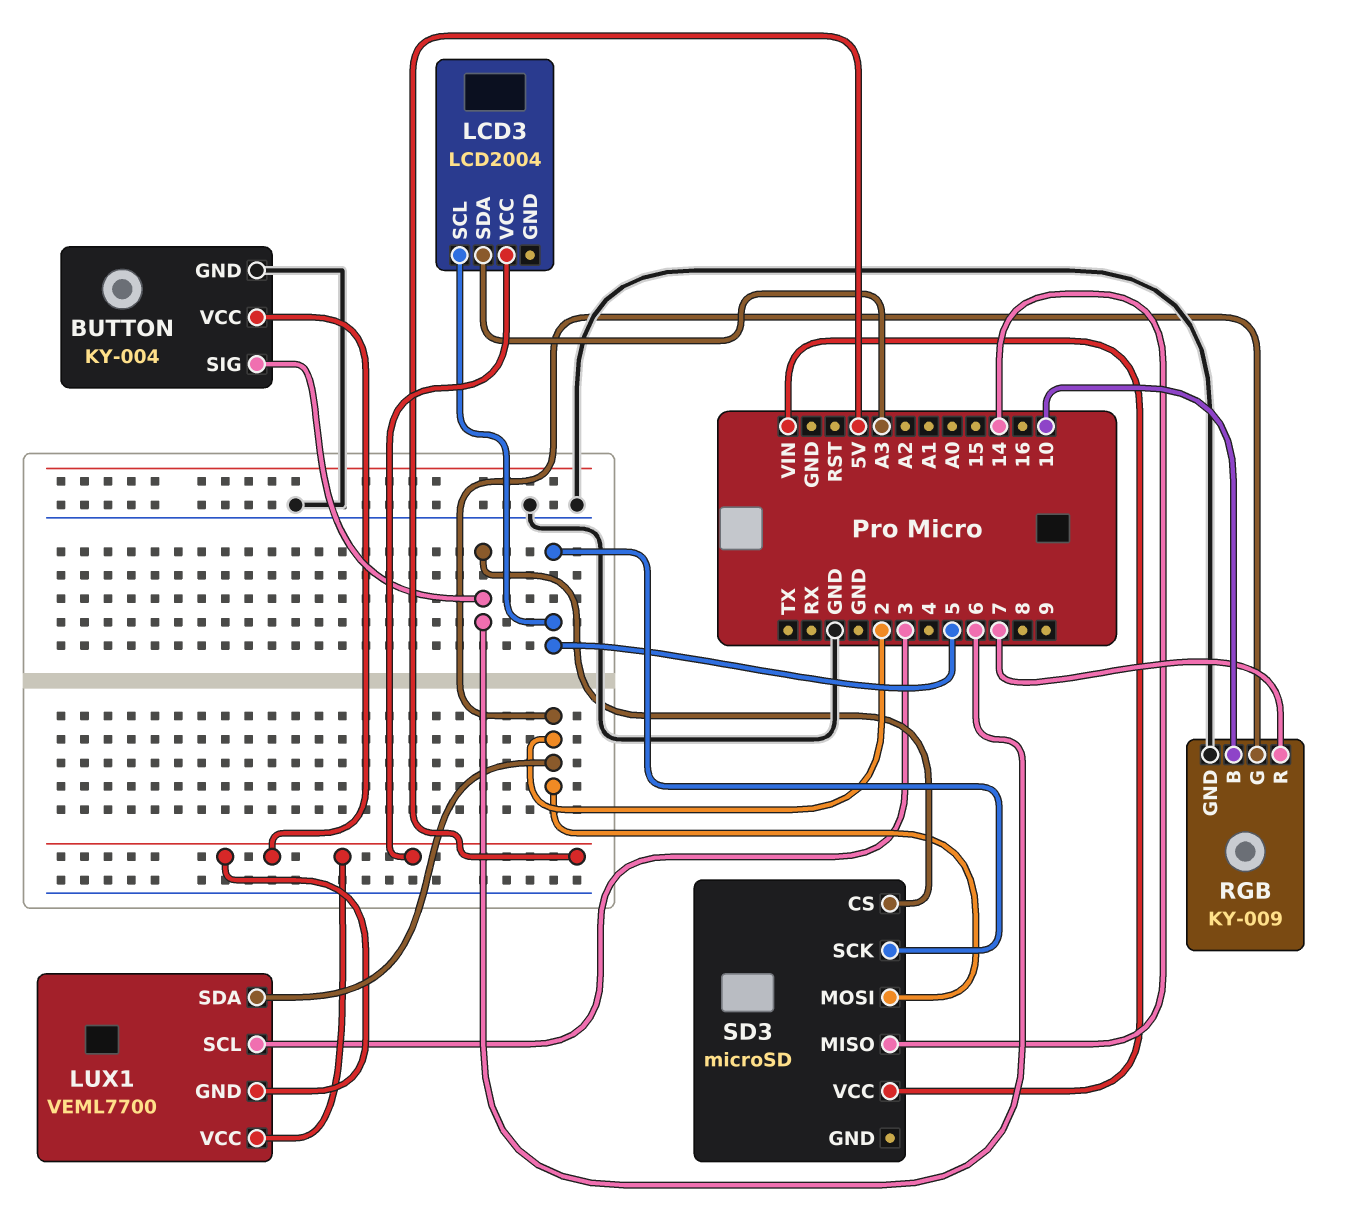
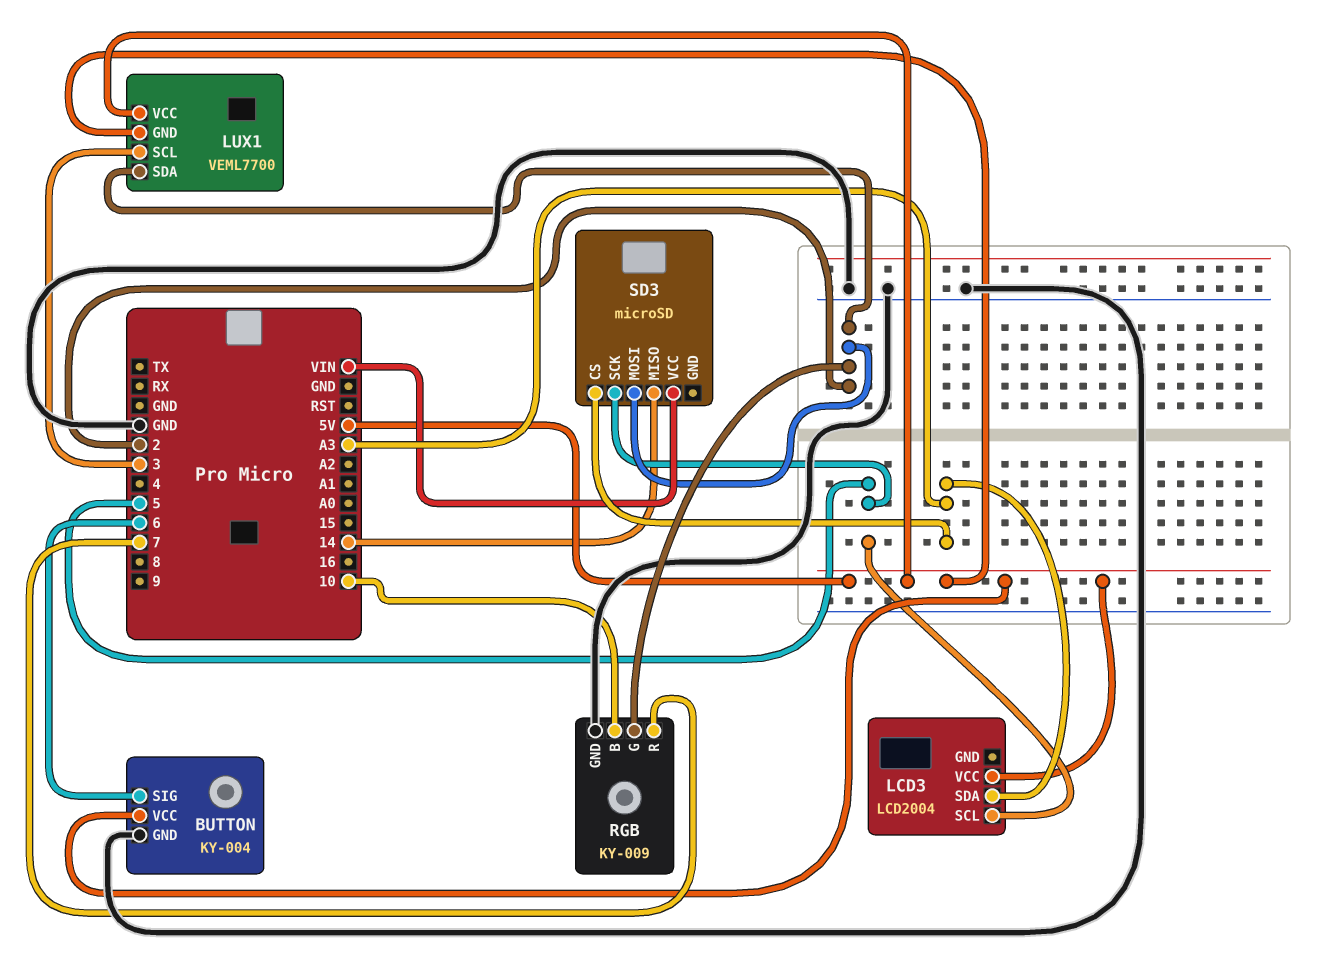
SD3 pin CS: 6 -> A3

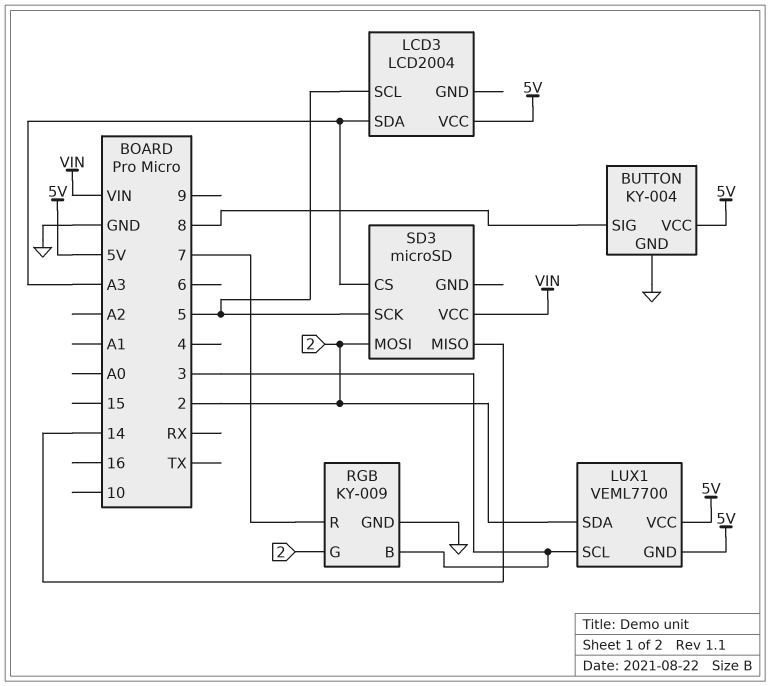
BUTTON pin SIG: 6 -> 8
RGB pin B: 10 -> 3

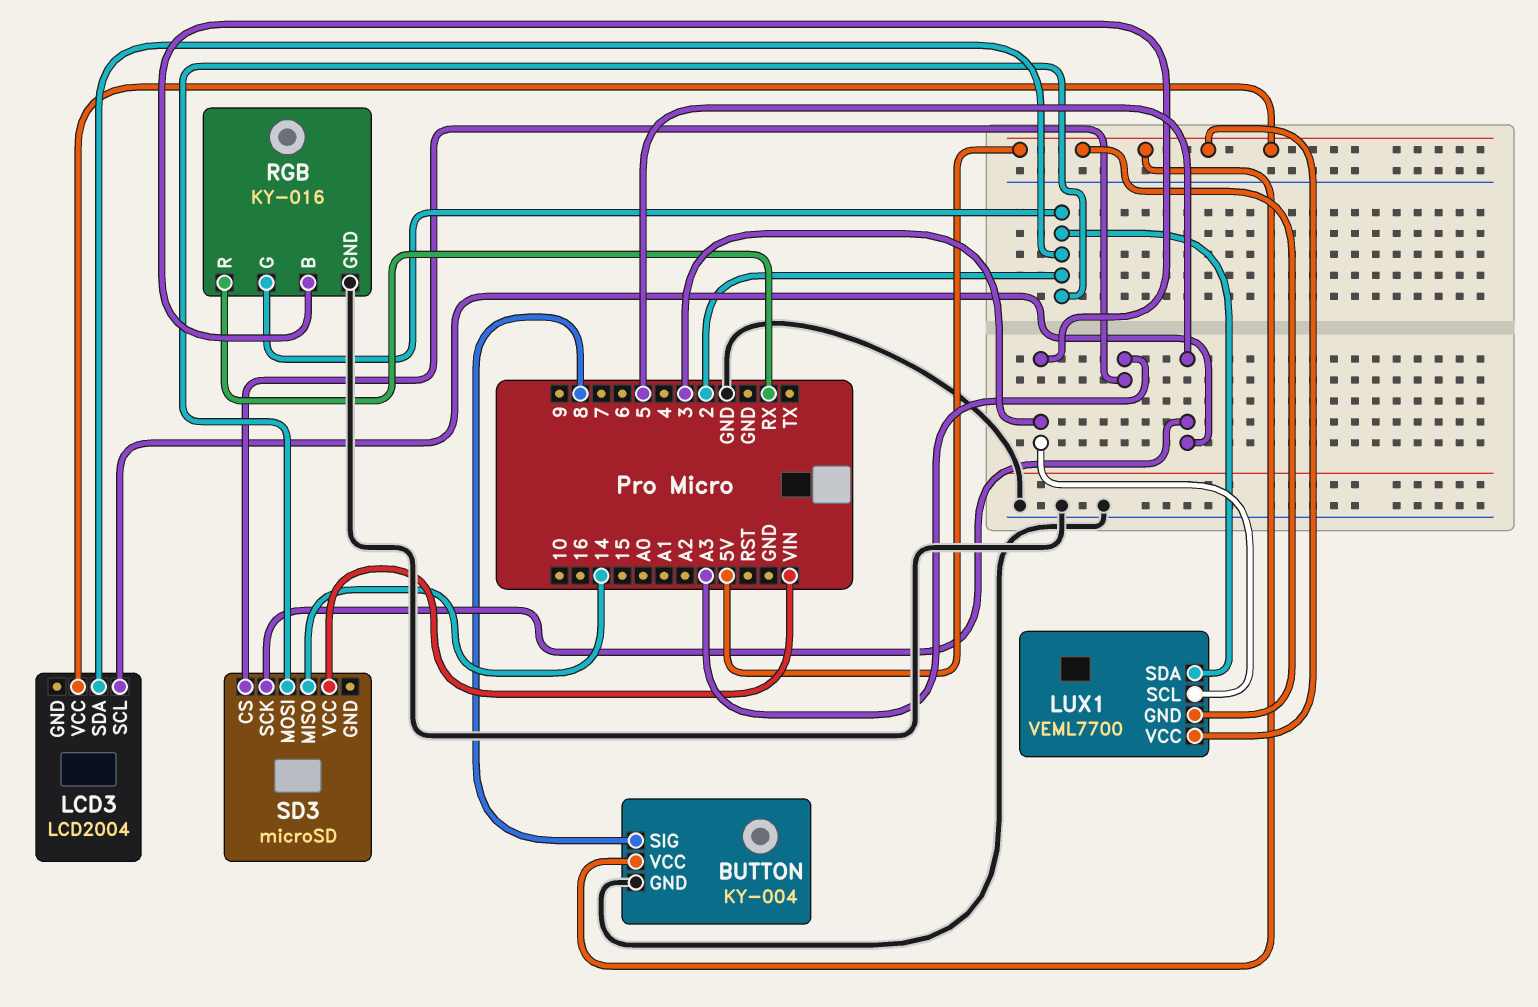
LCD3 pin SDA: A3 -> 2
RGB: KY-009 -> KY-016
RGB pin R: 7 -> RX

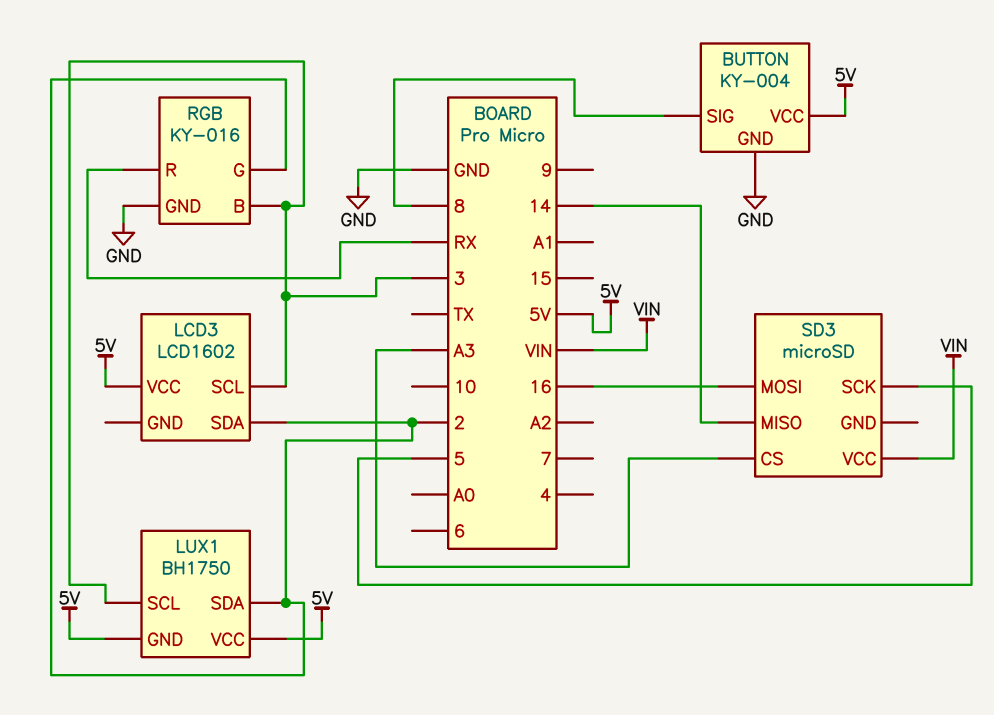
LCD3: LCD2004 -> LCD1602
LCD3 pin SCL: 5 -> 3
LUX1: VEML7700 -> BH1750
SD3 pin MOSI: 2 -> 16

